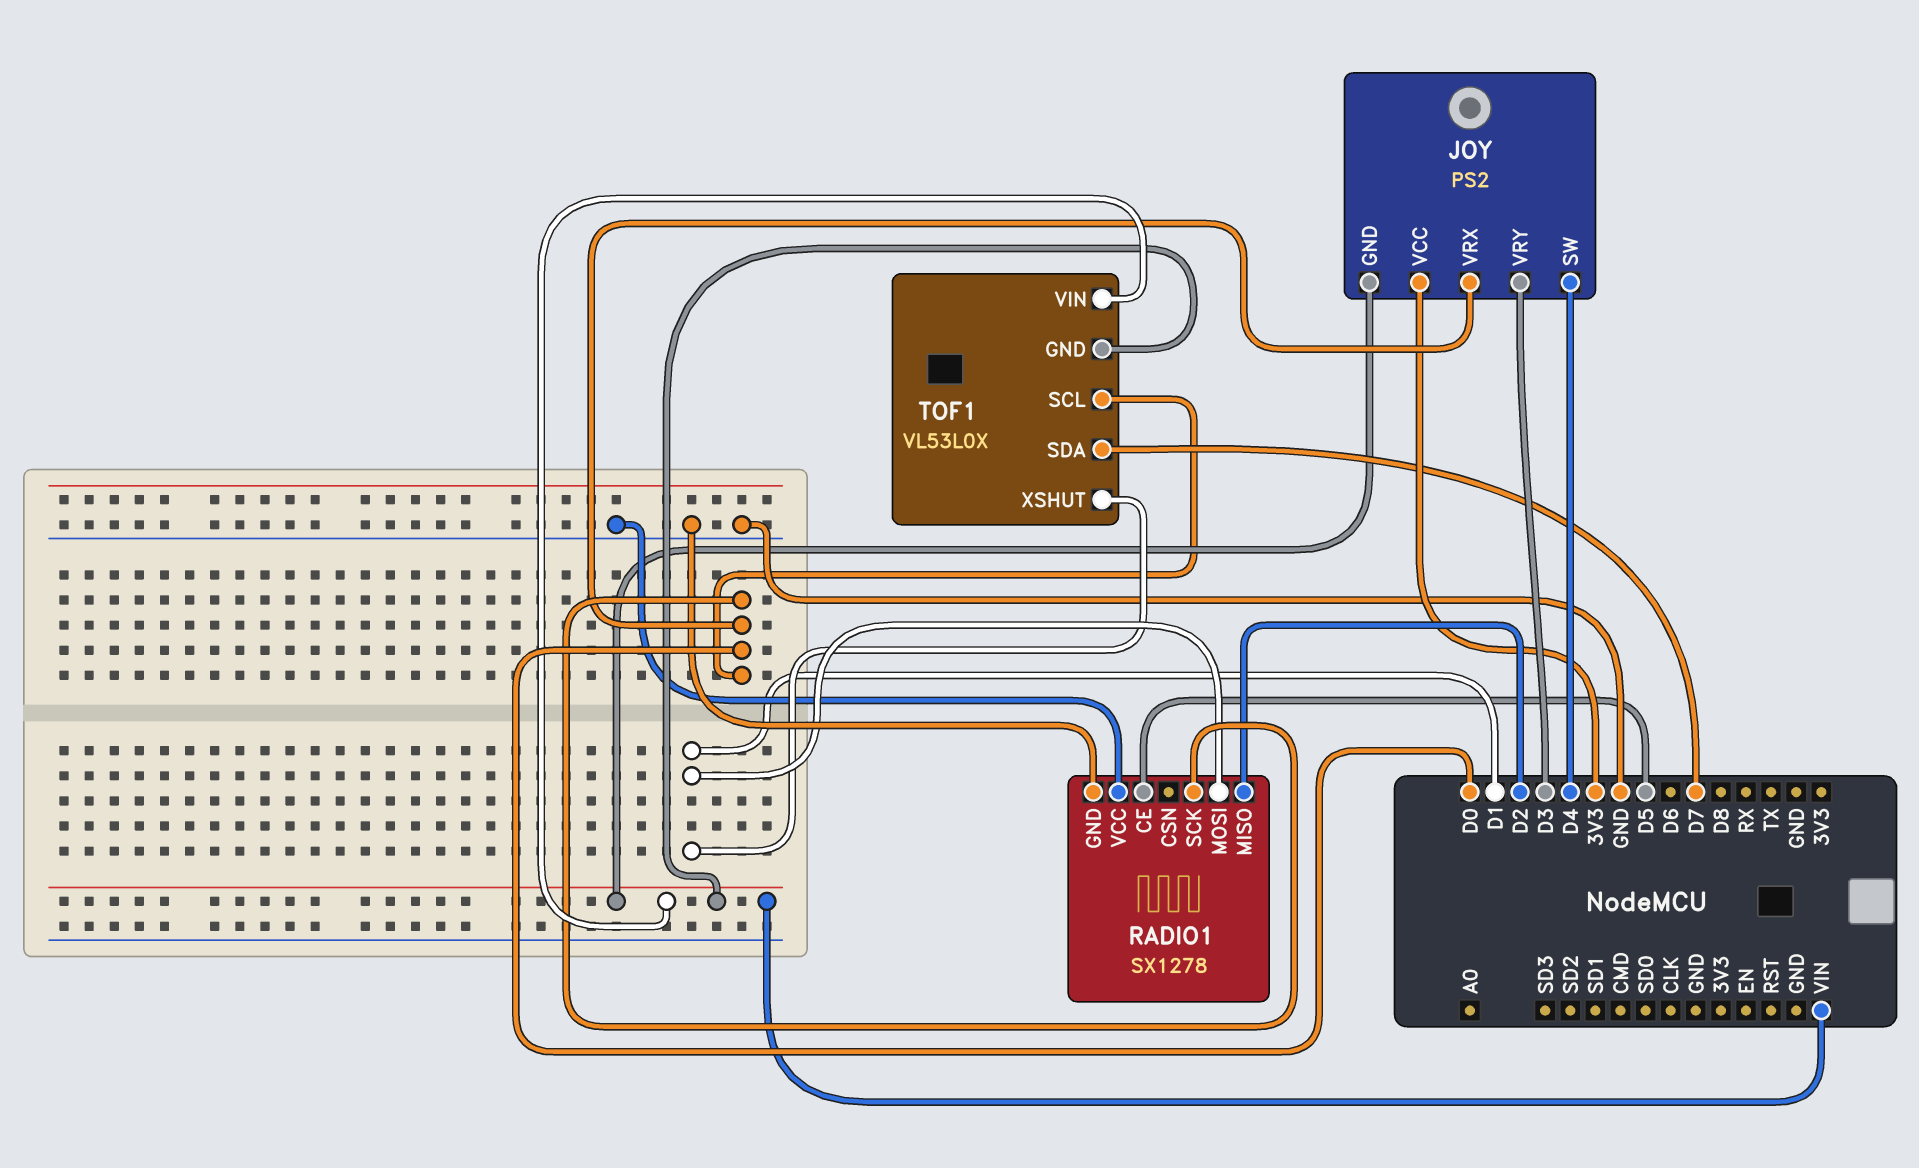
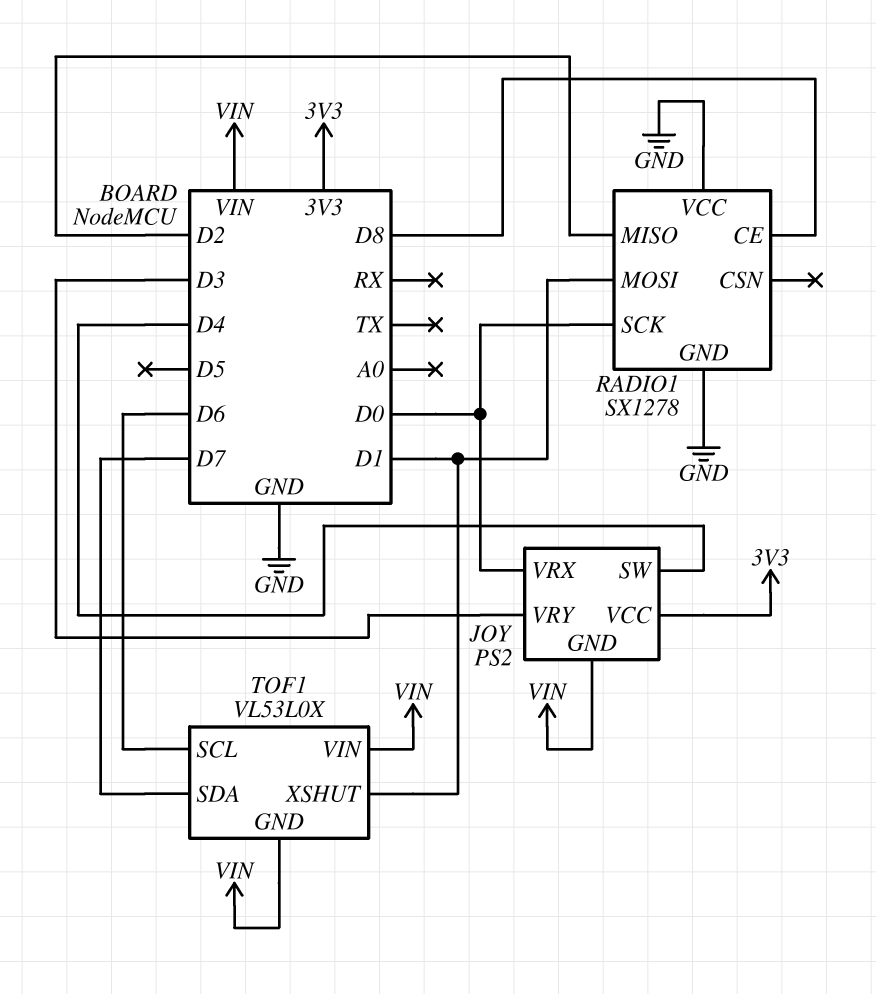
RADIO1 pin CE: D5 -> D8
TOF1 pin SCL: D0 -> D6

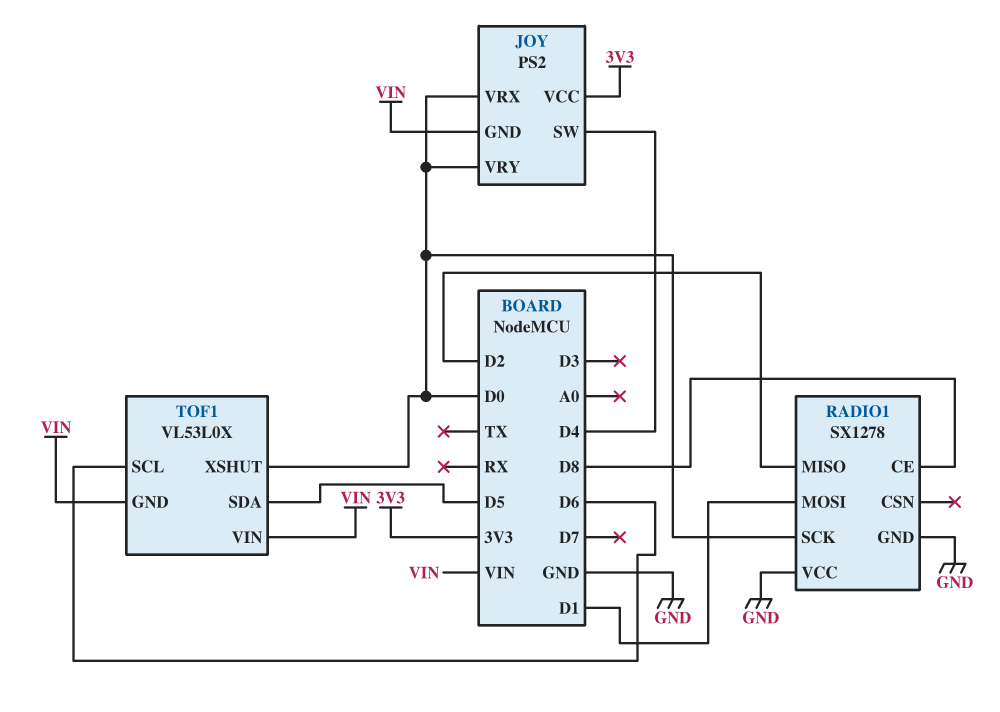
JOY pin VRY: D3 -> D0
TOF1 pin SDA: D7 -> D5
TOF1 pin XSHUT: D1 -> D0

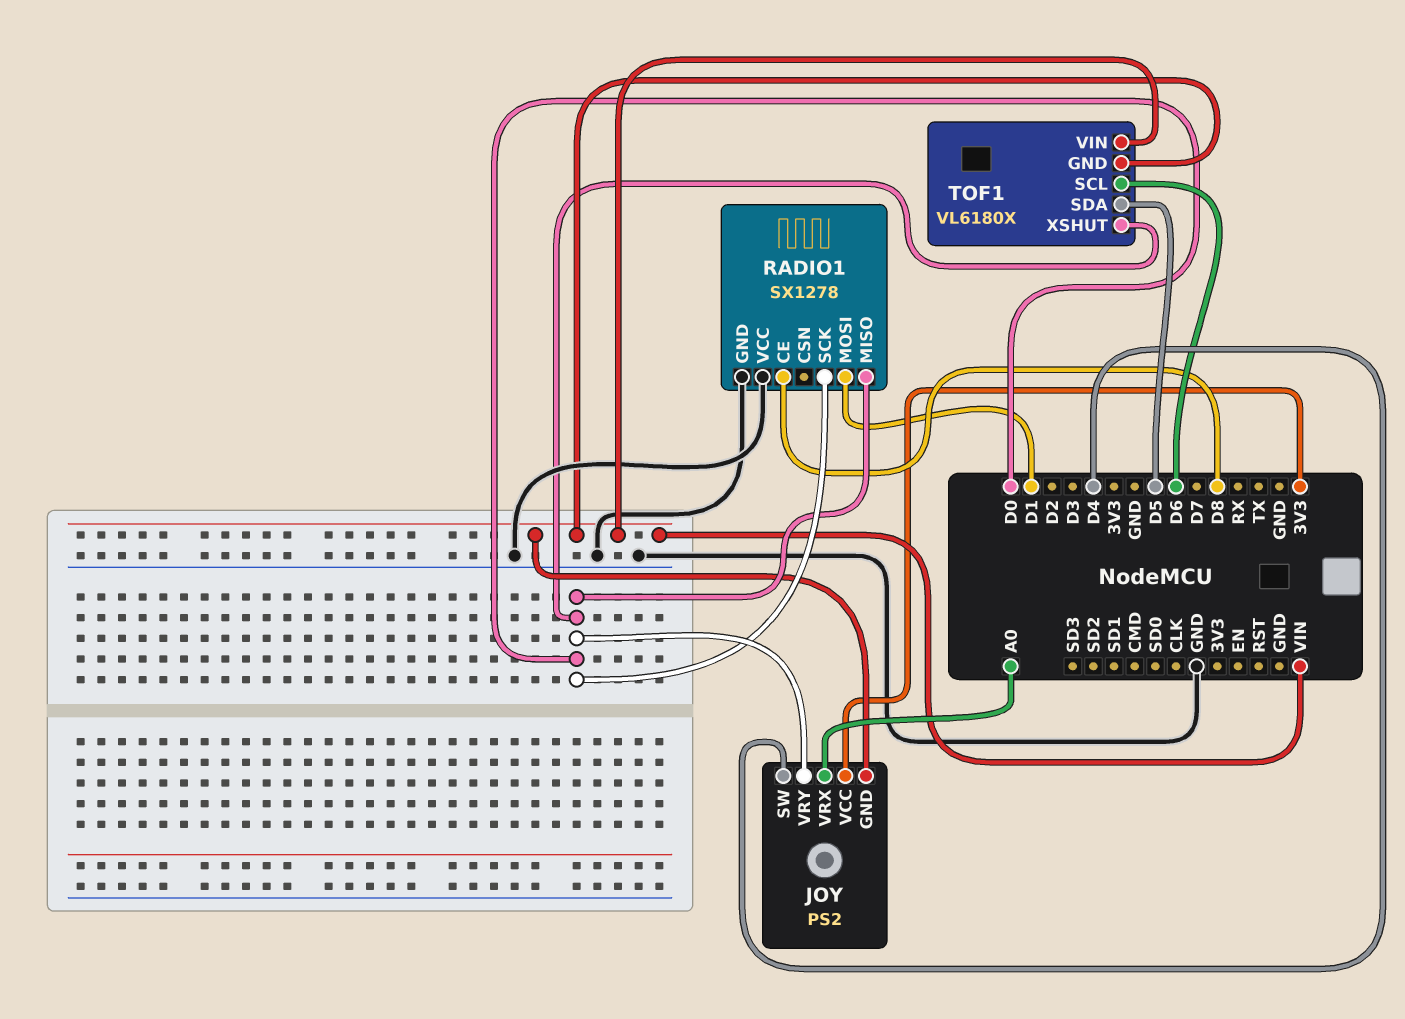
JOY pin VRX: D0 -> A0
RADIO1 pin MISO: D2 -> D0
TOF1: VL53L0X -> VL6180X

